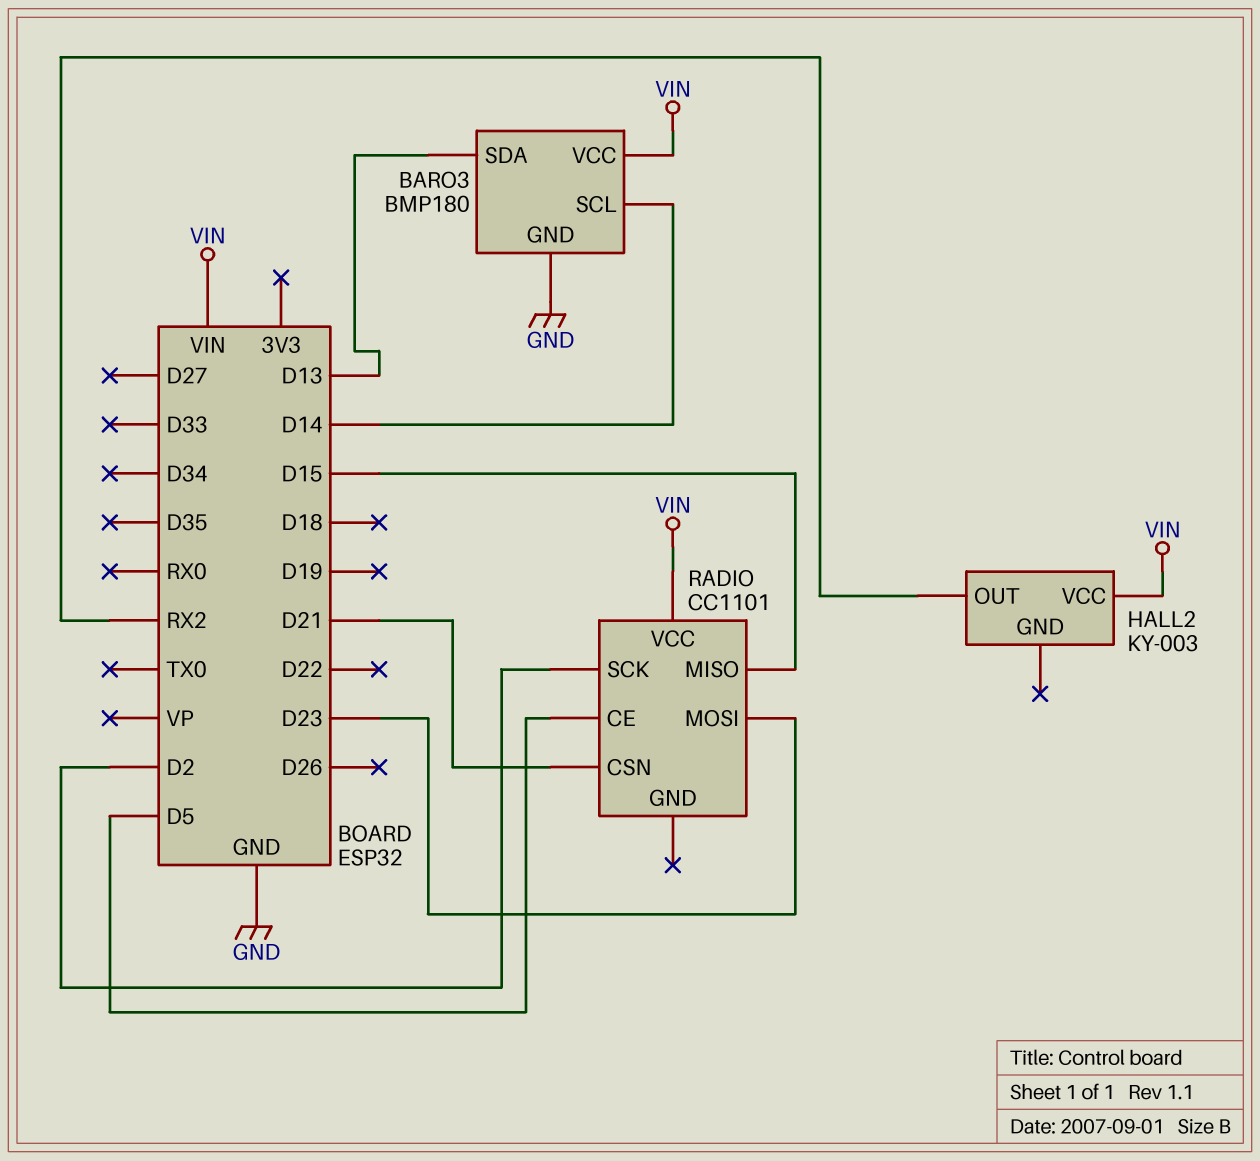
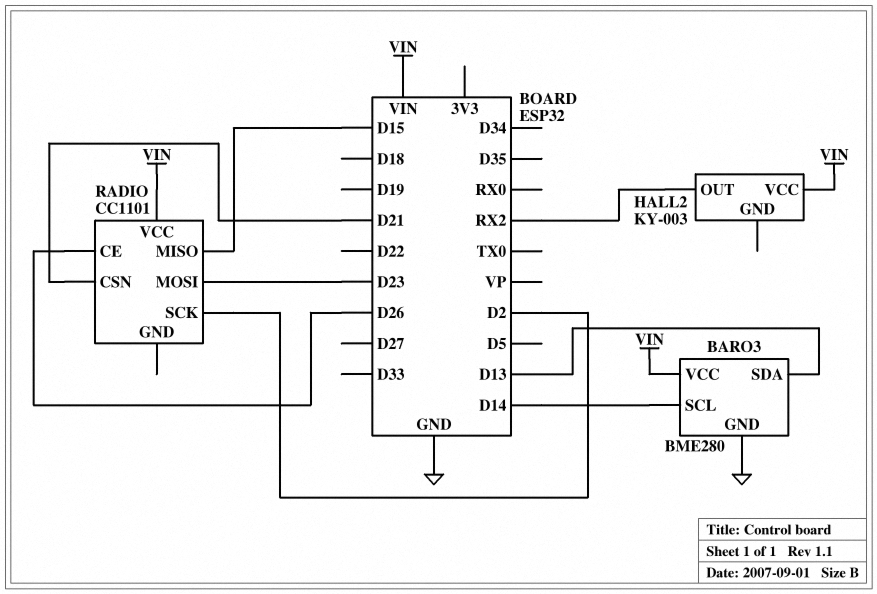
BARO3: BMP180 -> BME280
RADIO pin CE: D5 -> D26

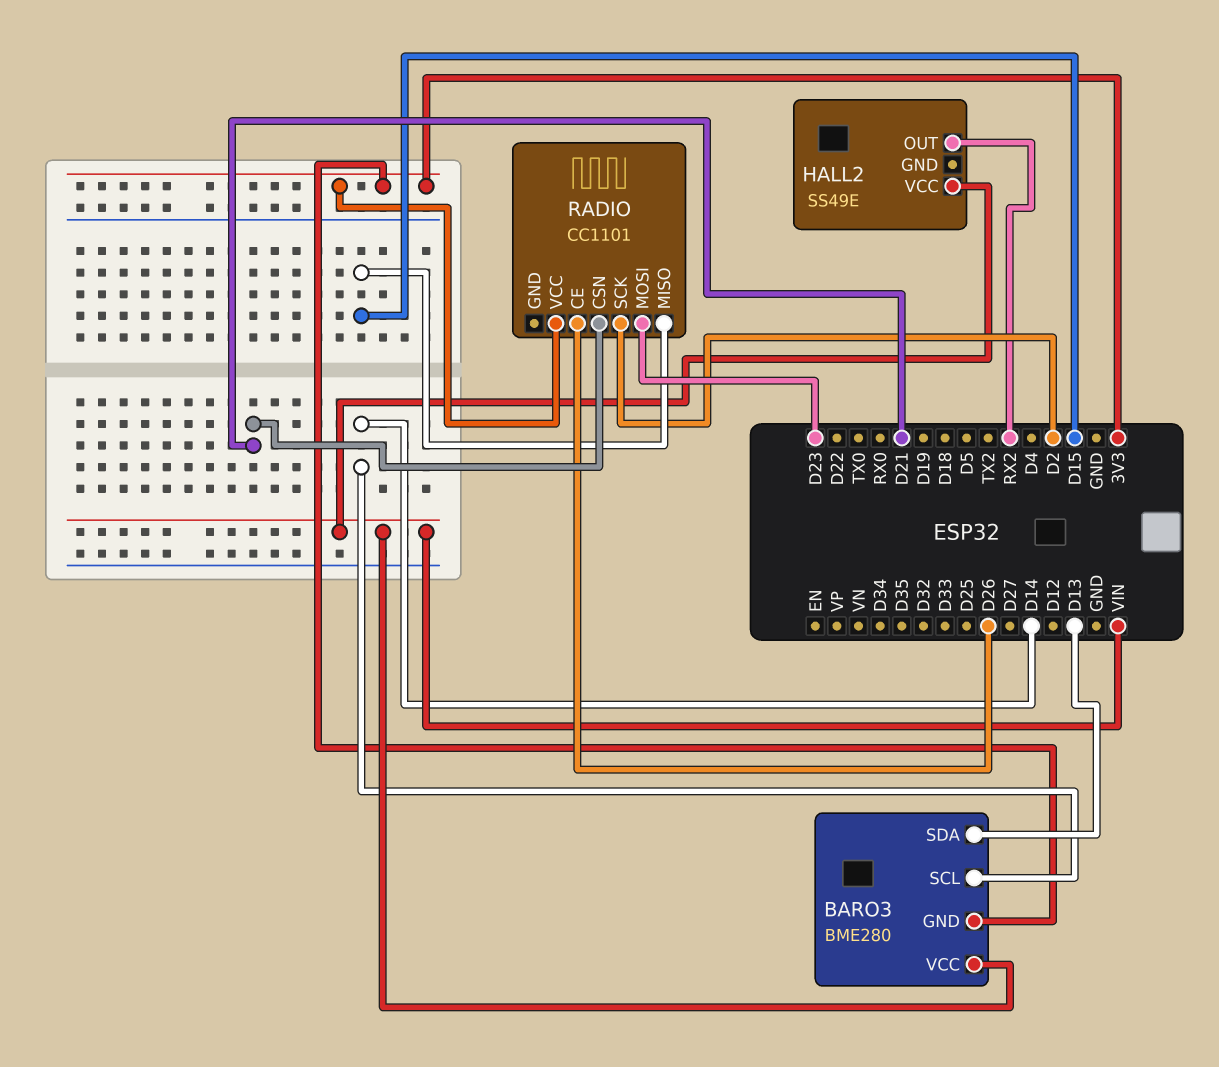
BARO3 pin GND: GND -> 3V3
HALL2: KY-003 -> SS49E
RADIO pin VCC: VIN -> 3V3

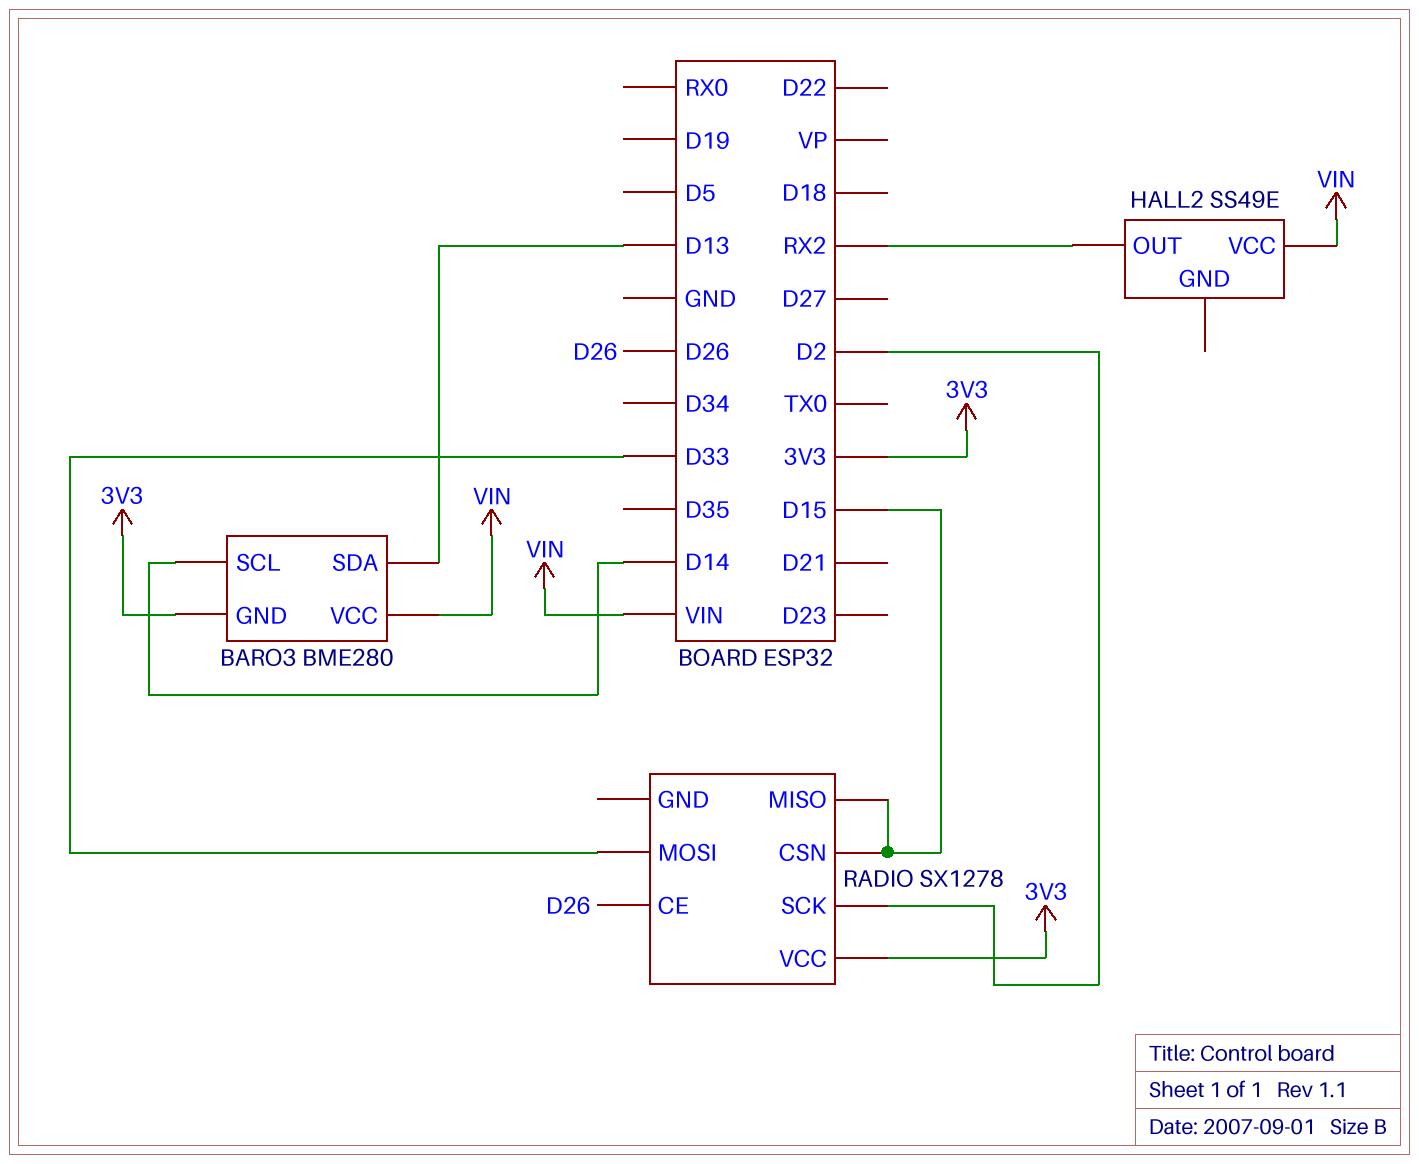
RADIO: CC1101 -> SX1278
RADIO pin CSN: D21 -> D15
RADIO pin MOSI: D23 -> D33

